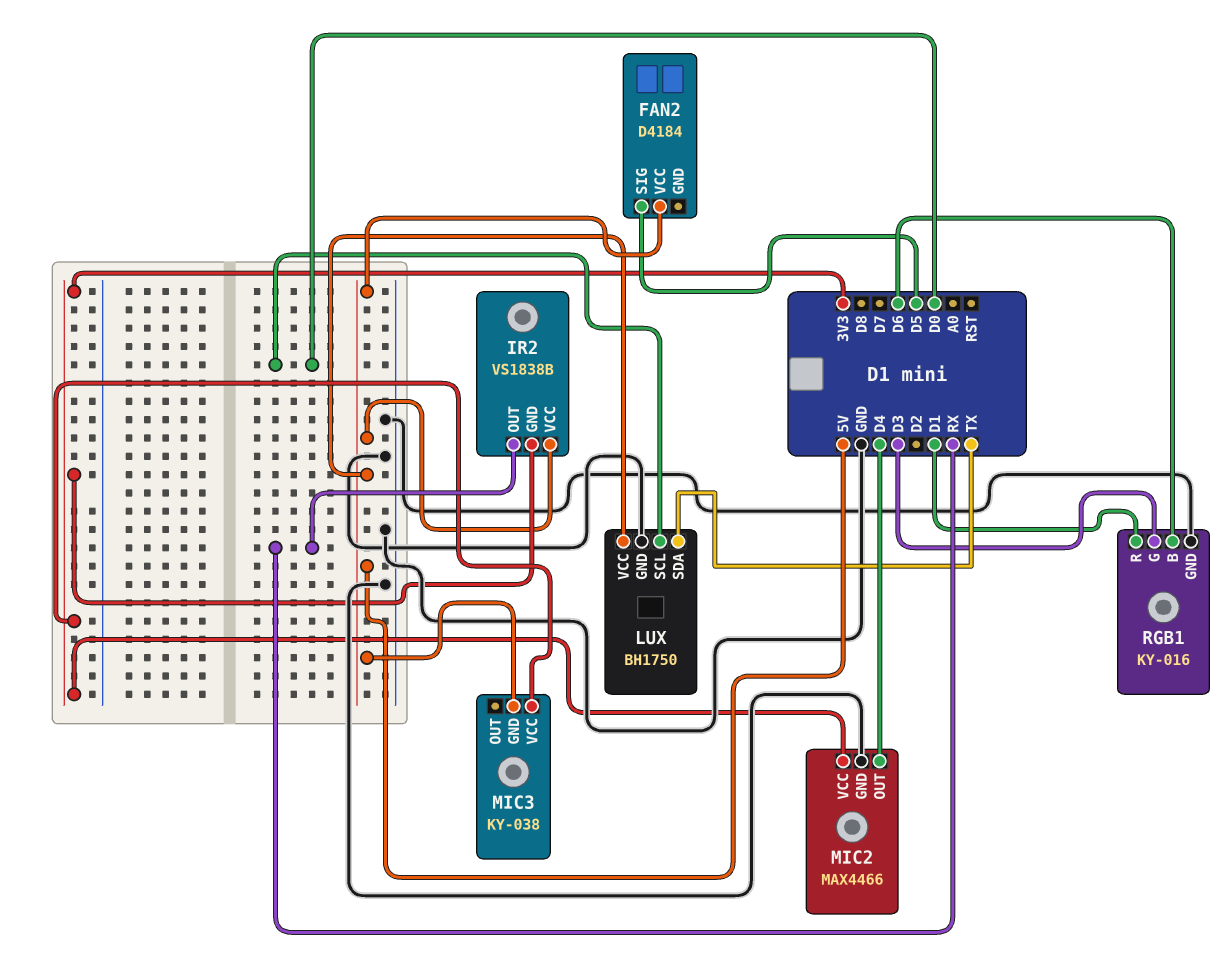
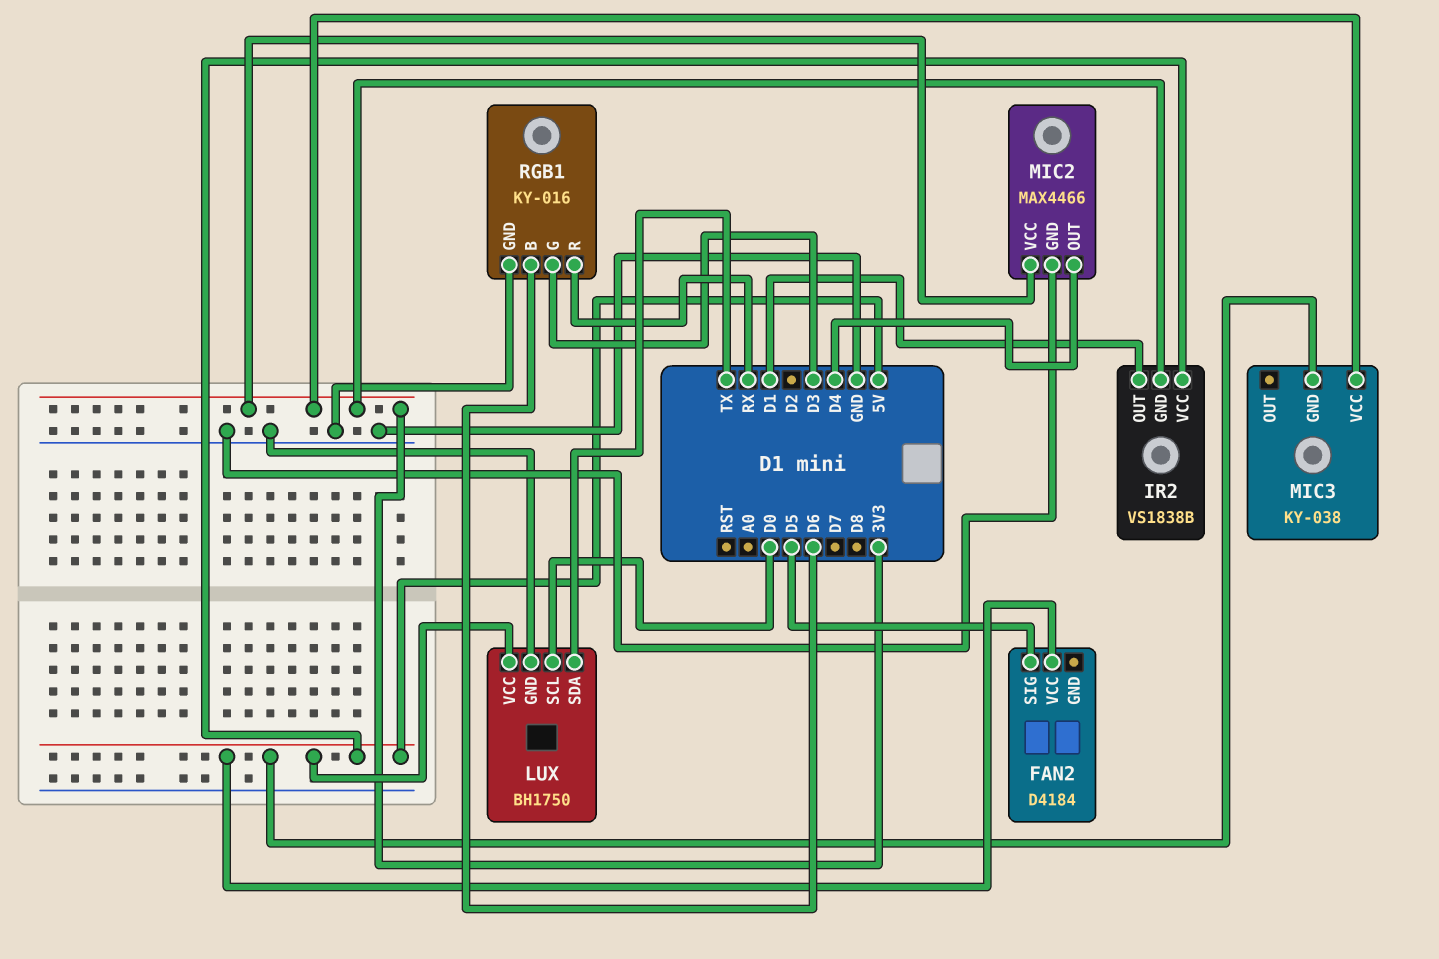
IR2 pin OUT: RX -> D1
RGB1 pin R: D1 -> RX

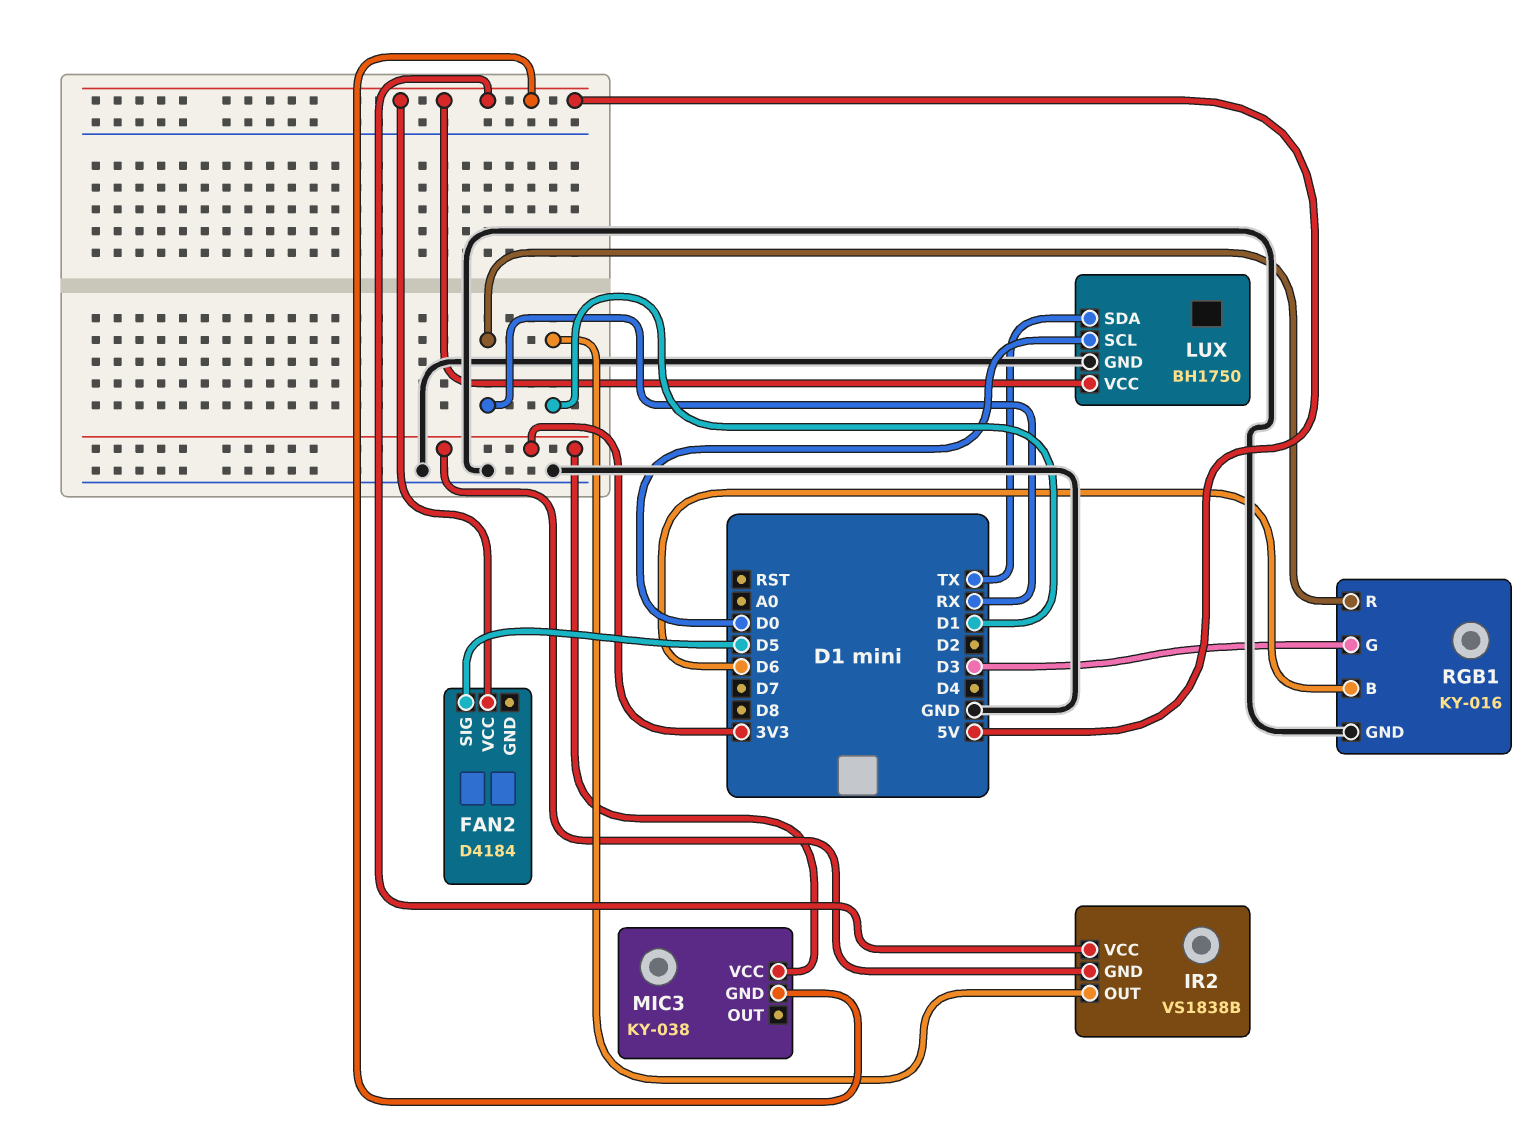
MIC2: MAX4466 -> none
MIC2 pin GND: GND -> none
MIC2 pin OUT: D4 -> none
MIC2 pin VCC: 3V3 -> none

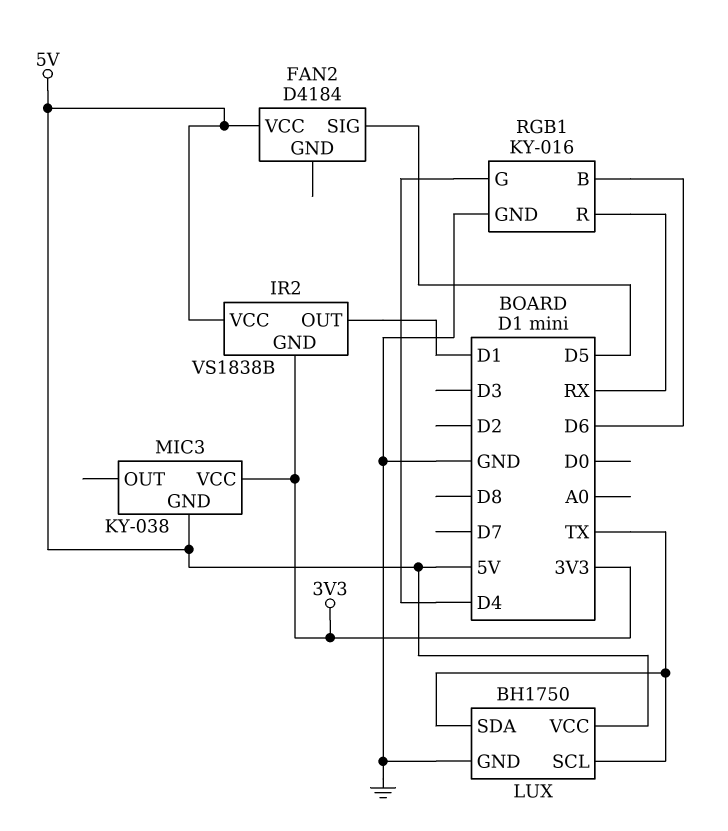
LUX pin SCL: D0 -> TX
RGB1 pin G: D3 -> D4

